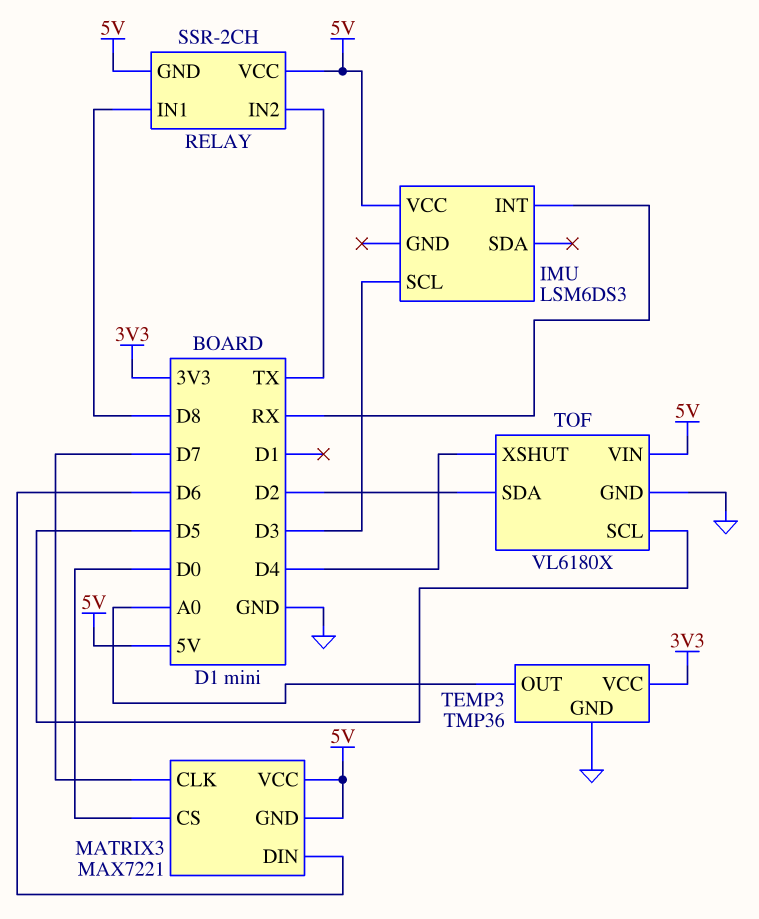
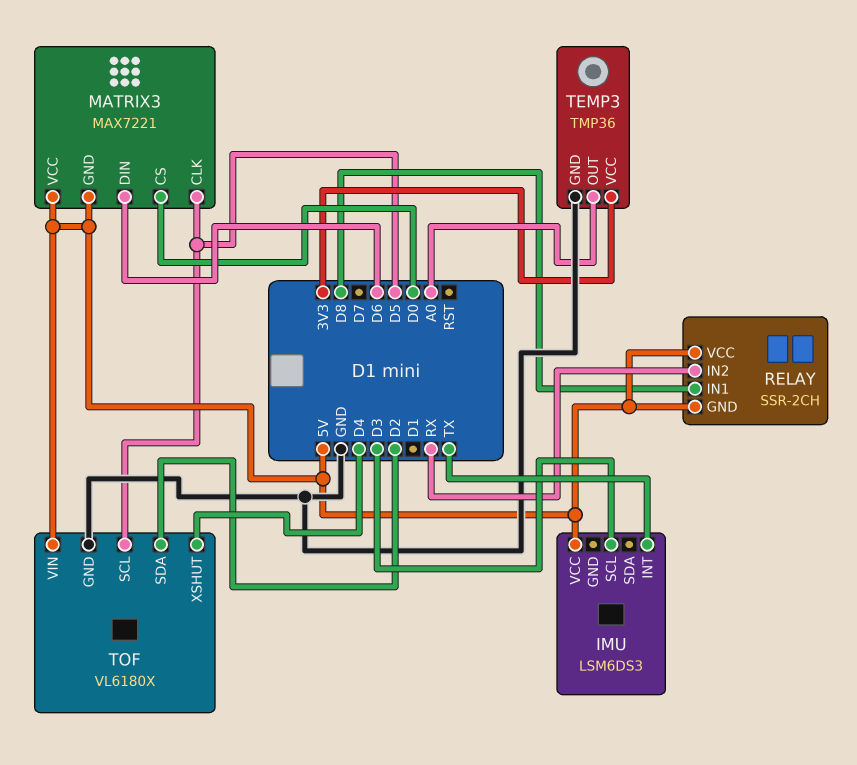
IMU pin INT: RX -> TX
MATRIX3 pin CLK: D7 -> D5
RELAY pin IN2: TX -> RX

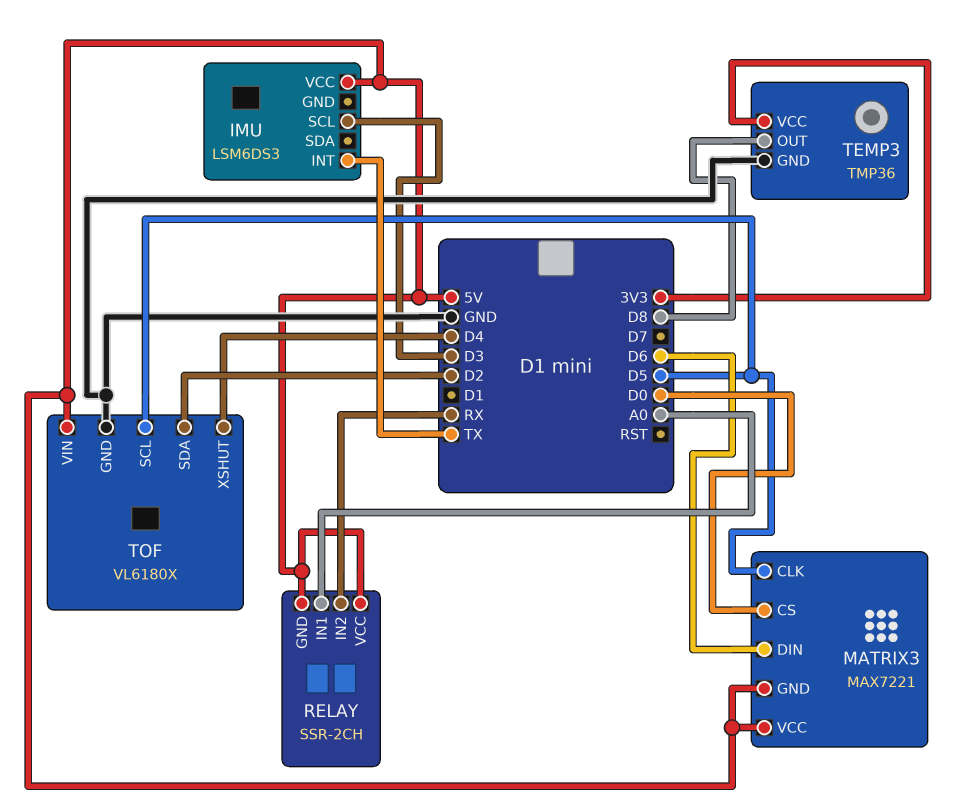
RELAY pin IN1: D8 -> A0
TEMP3 pin OUT: A0 -> D8

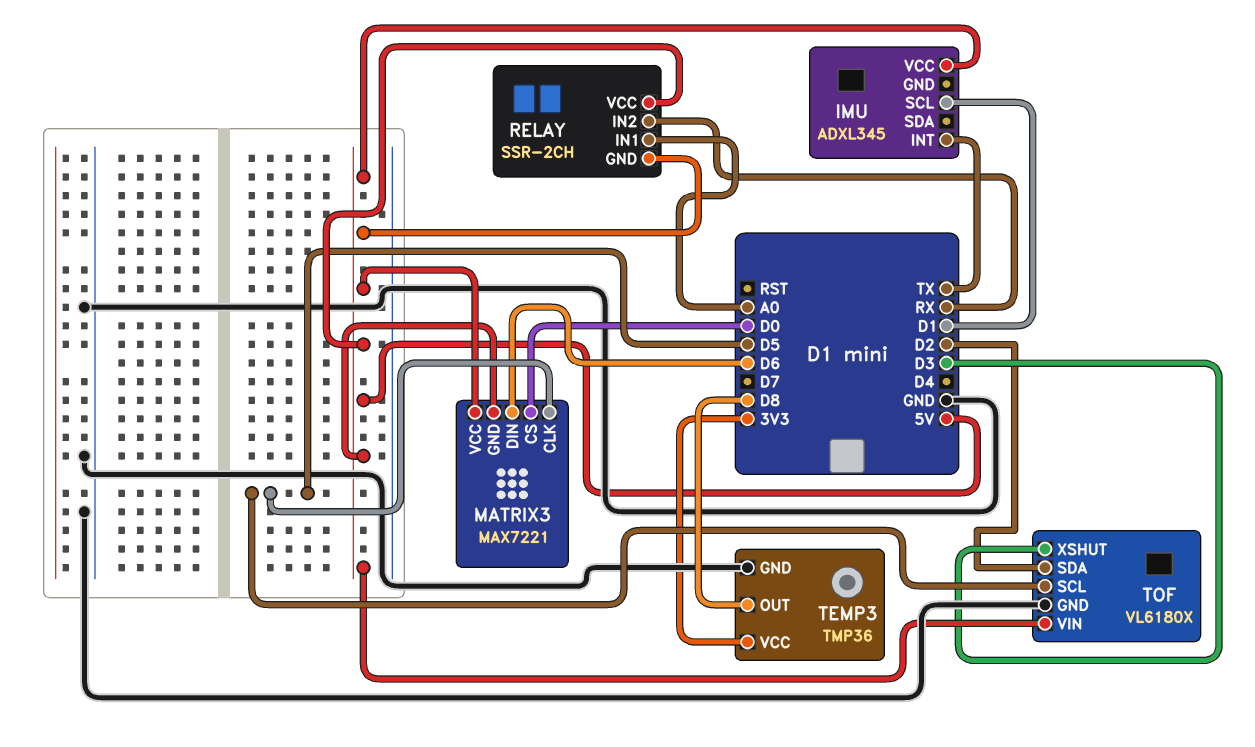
IMU: LSM6DS3 -> ADXL345
IMU pin SCL: D3 -> D1
TOF pin XSHUT: D4 -> D3

